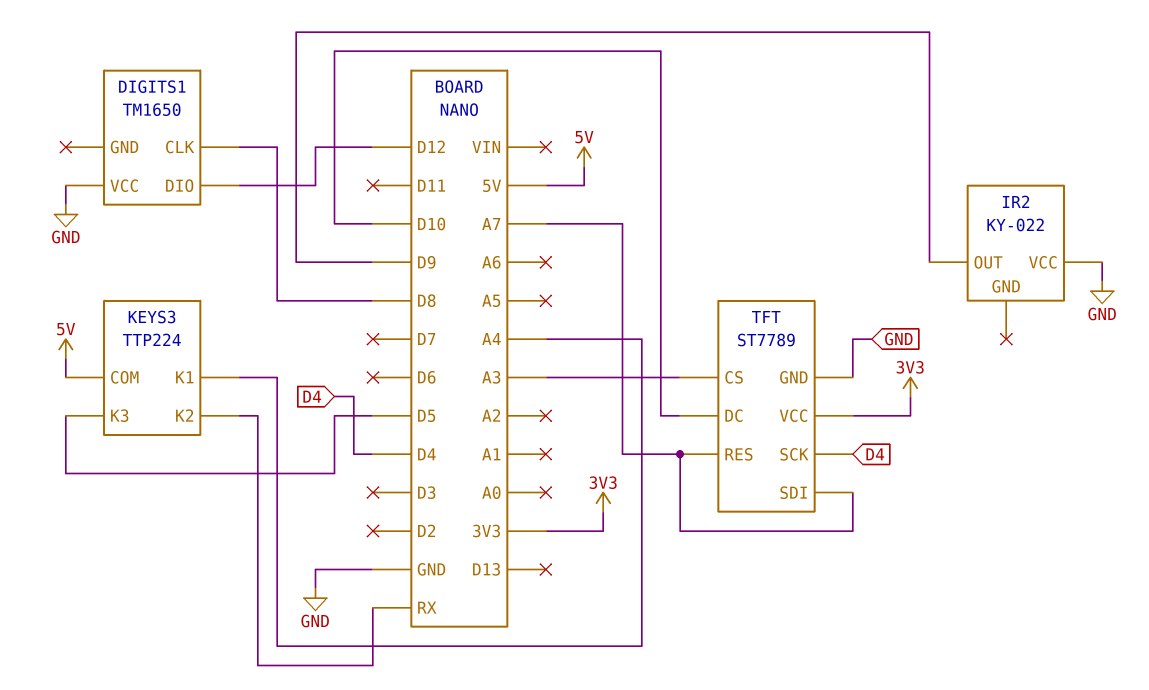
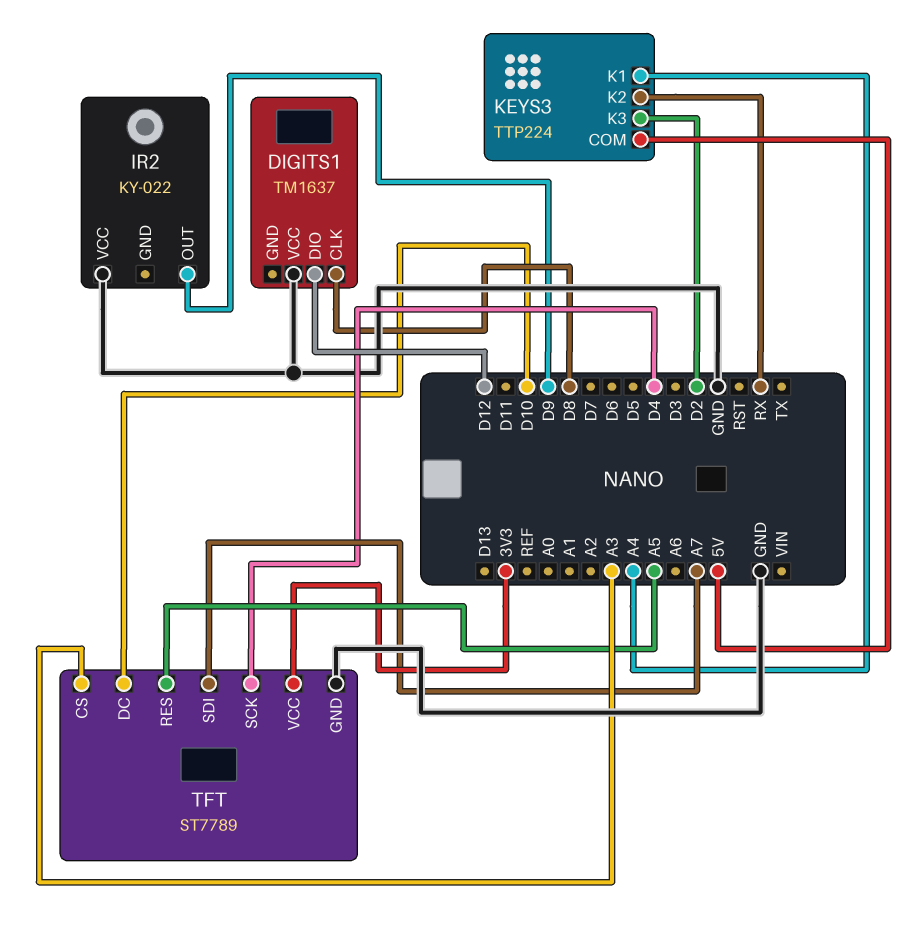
DIGITS1: TM1650 -> TM1637
KEYS3 pin K3: D5 -> D2
TFT pin RES: A7 -> A5

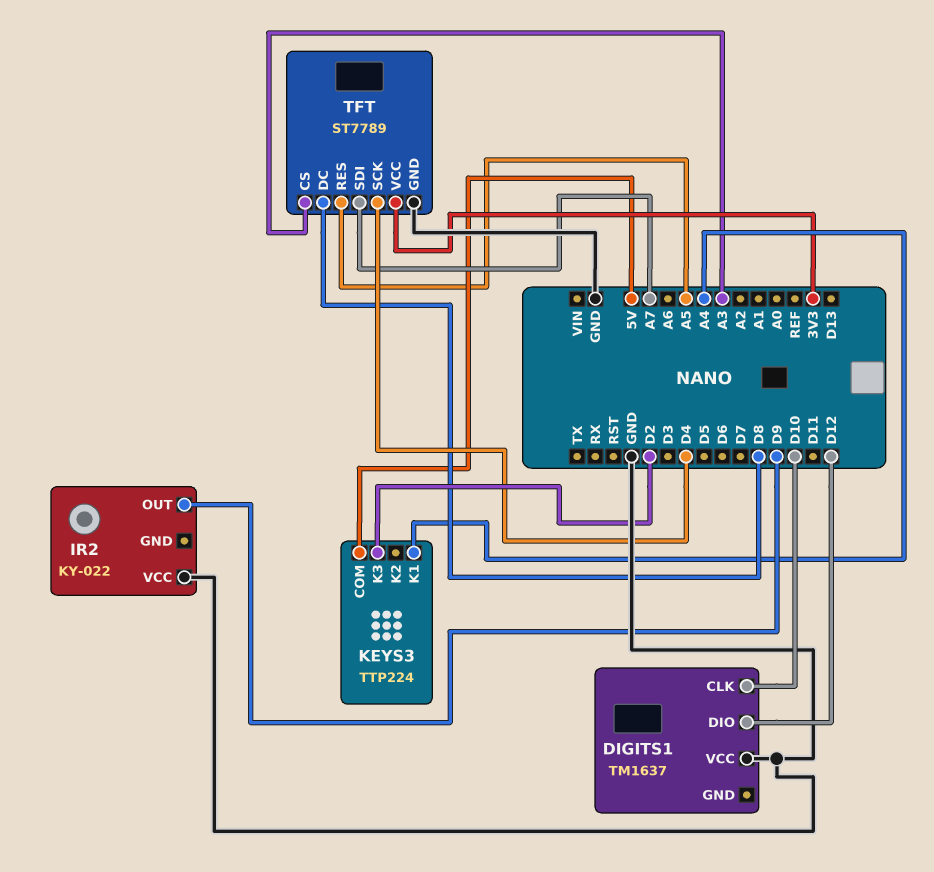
DIGITS1 pin CLK: D8 -> D10
KEYS3 pin K2: RX -> none
TFT pin DC: D10 -> D8

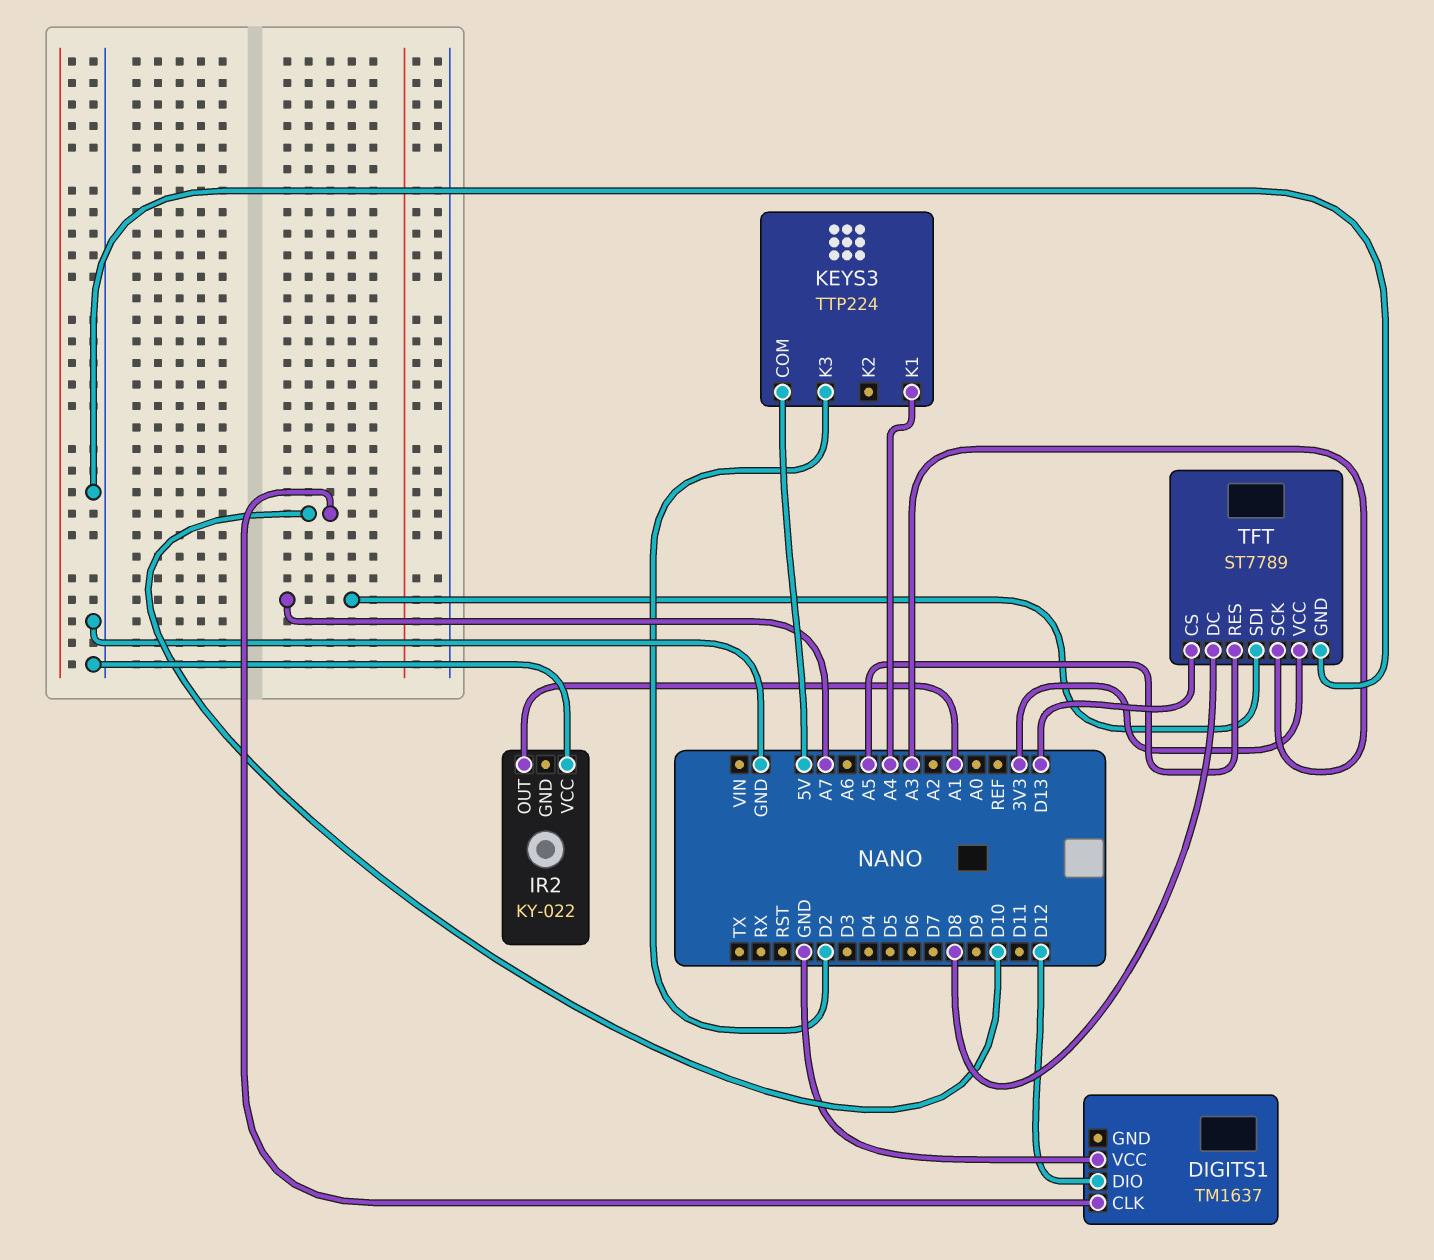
IR2 pin OUT: D9 -> A1
TFT pin CS: A3 -> D13
TFT pin SCK: D4 -> A3

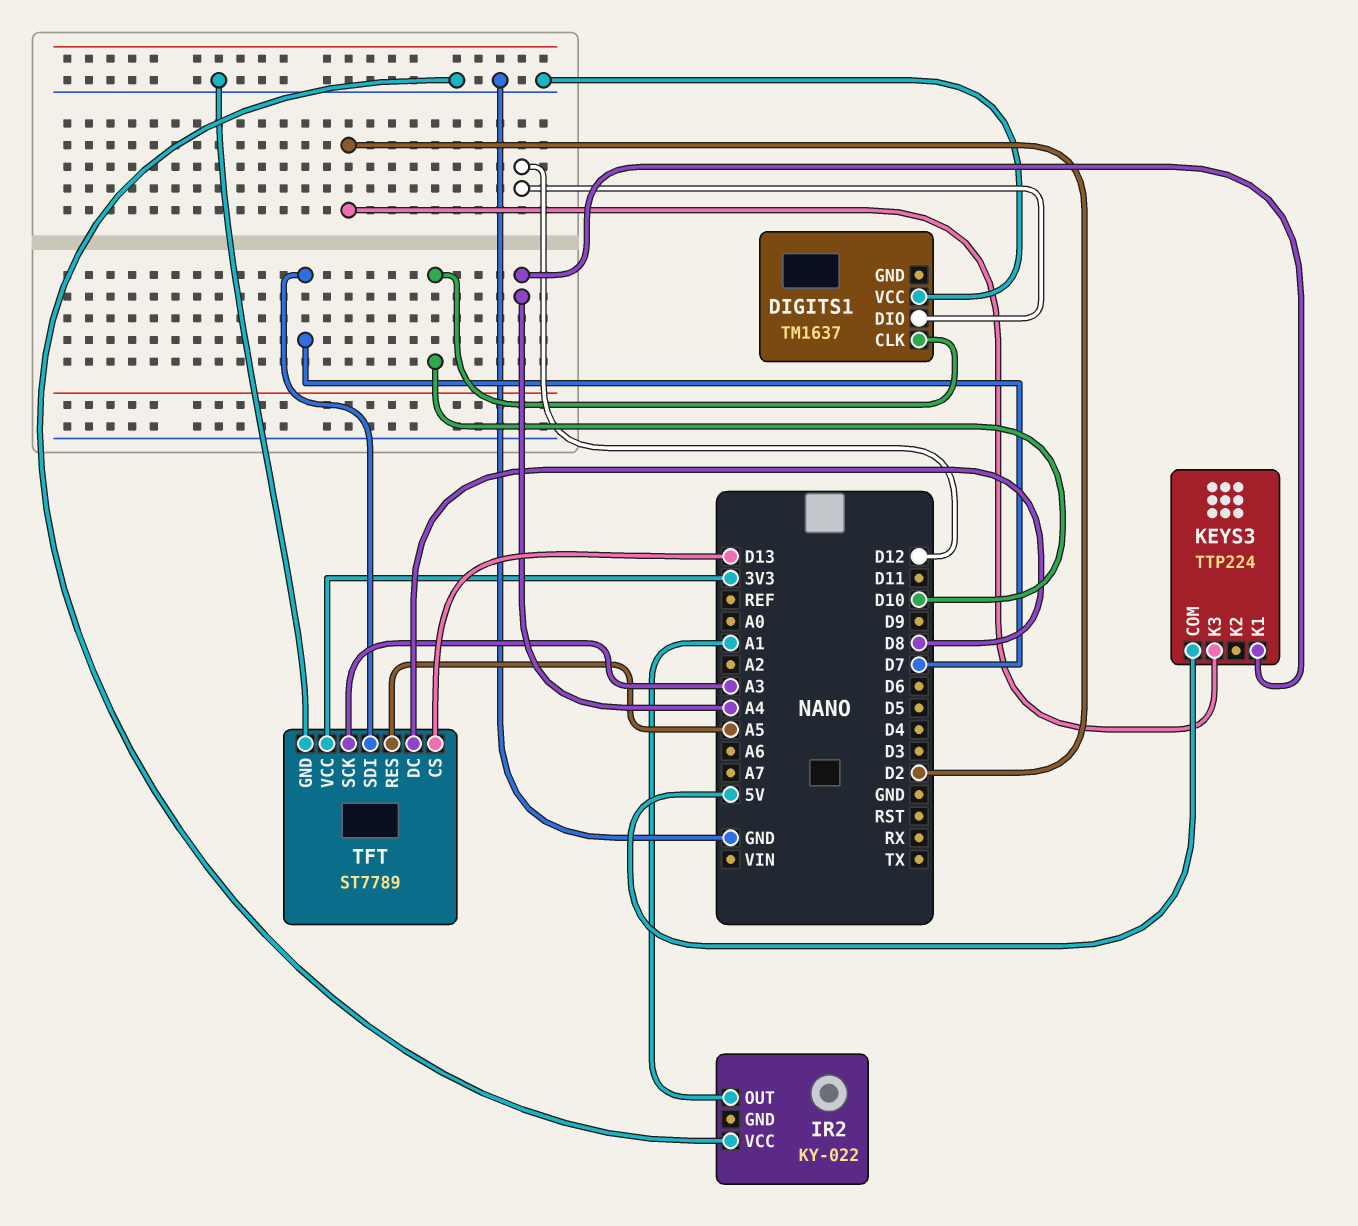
TFT pin SDI: A7 -> D7

